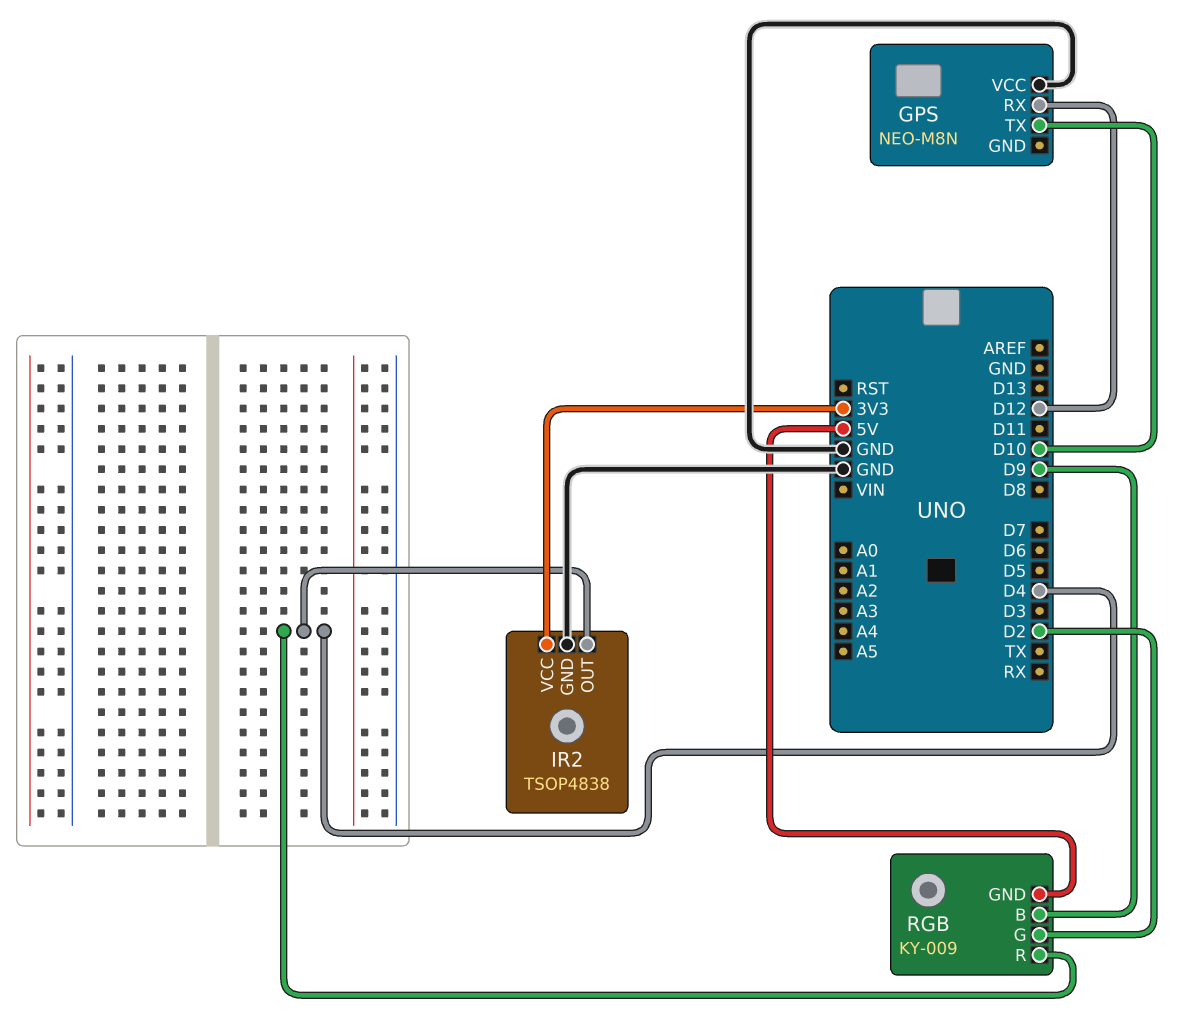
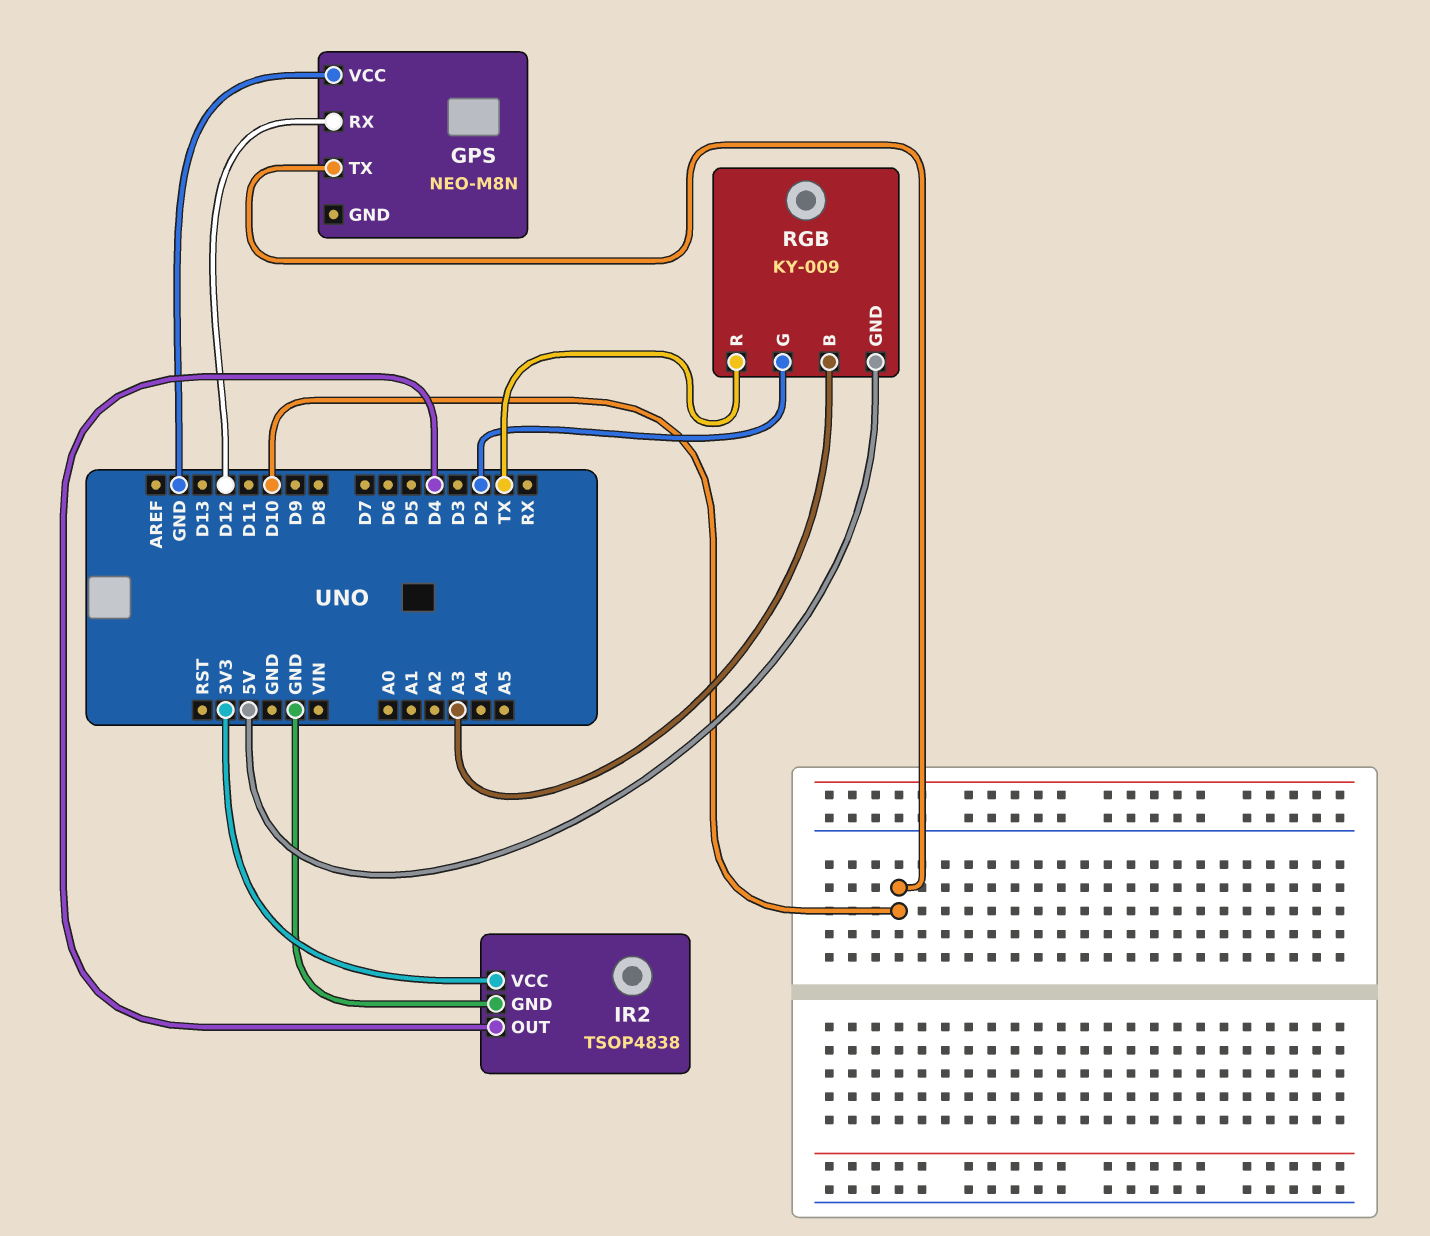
RGB pin B: D9 -> A3
RGB pin R: D4 -> TX

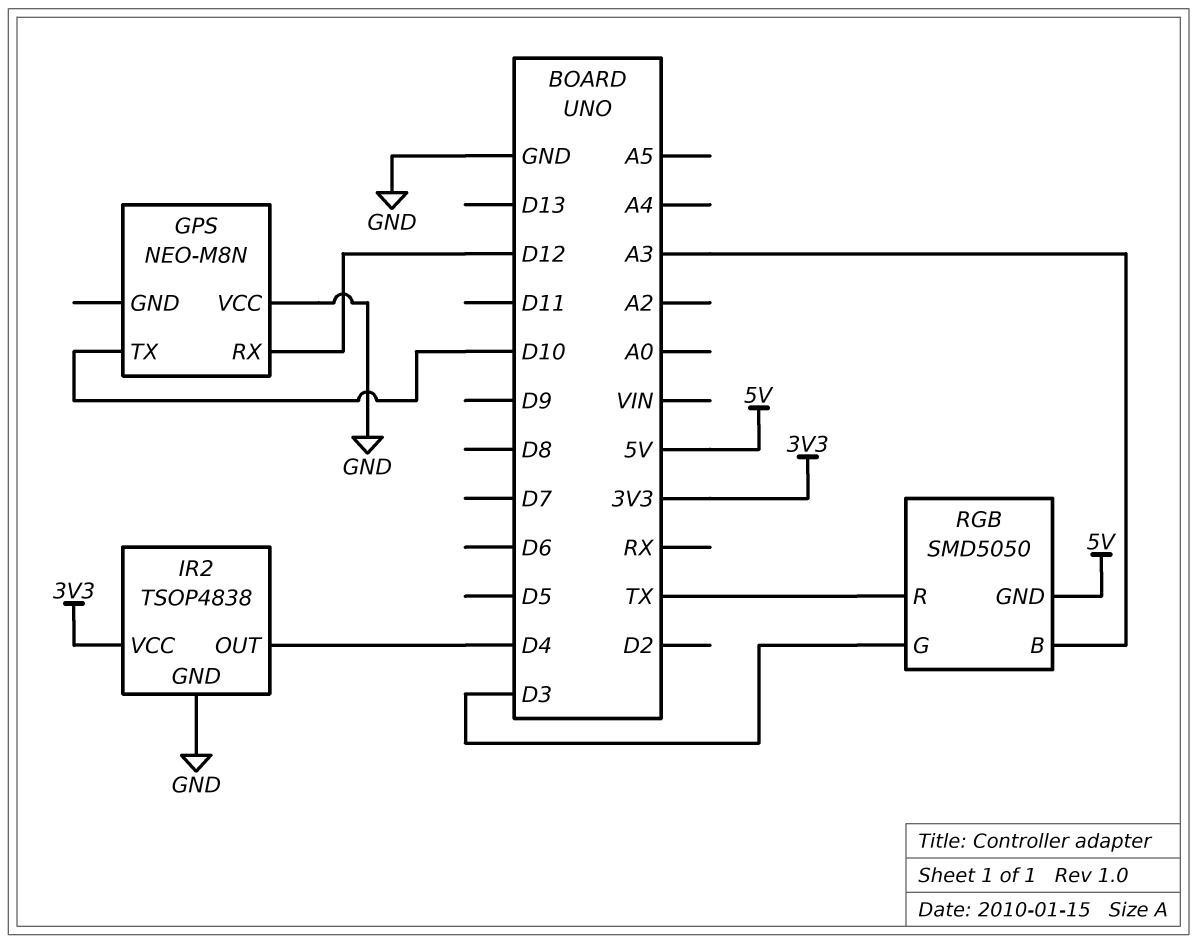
RGB: KY-009 -> SMD5050
RGB pin G: D2 -> D3

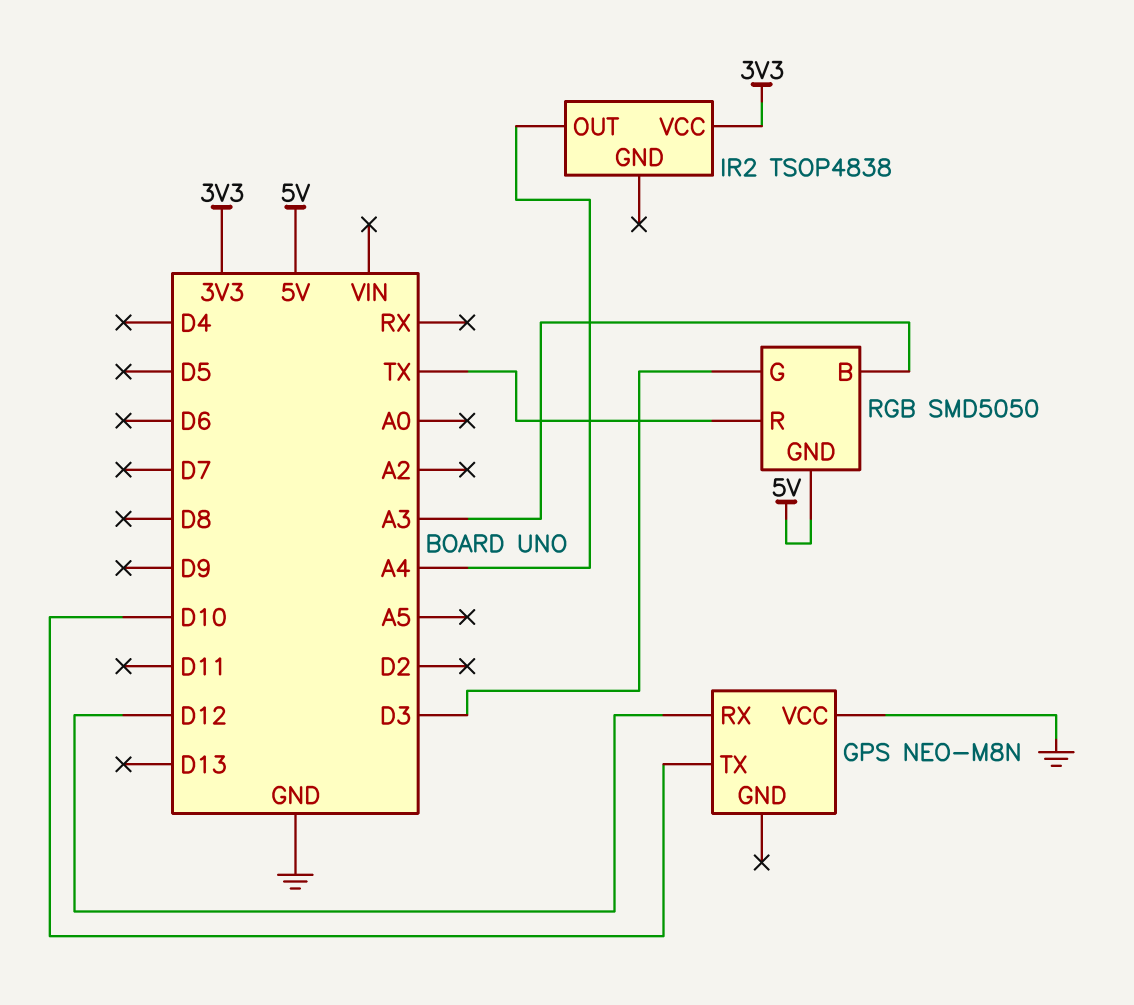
IR2 pin GND: GND -> none
IR2 pin OUT: D4 -> A4

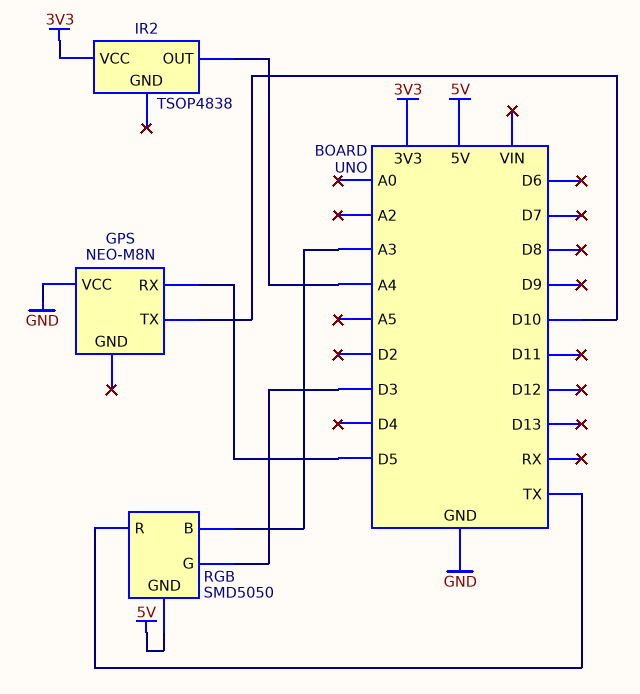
GPS pin RX: D12 -> D5

